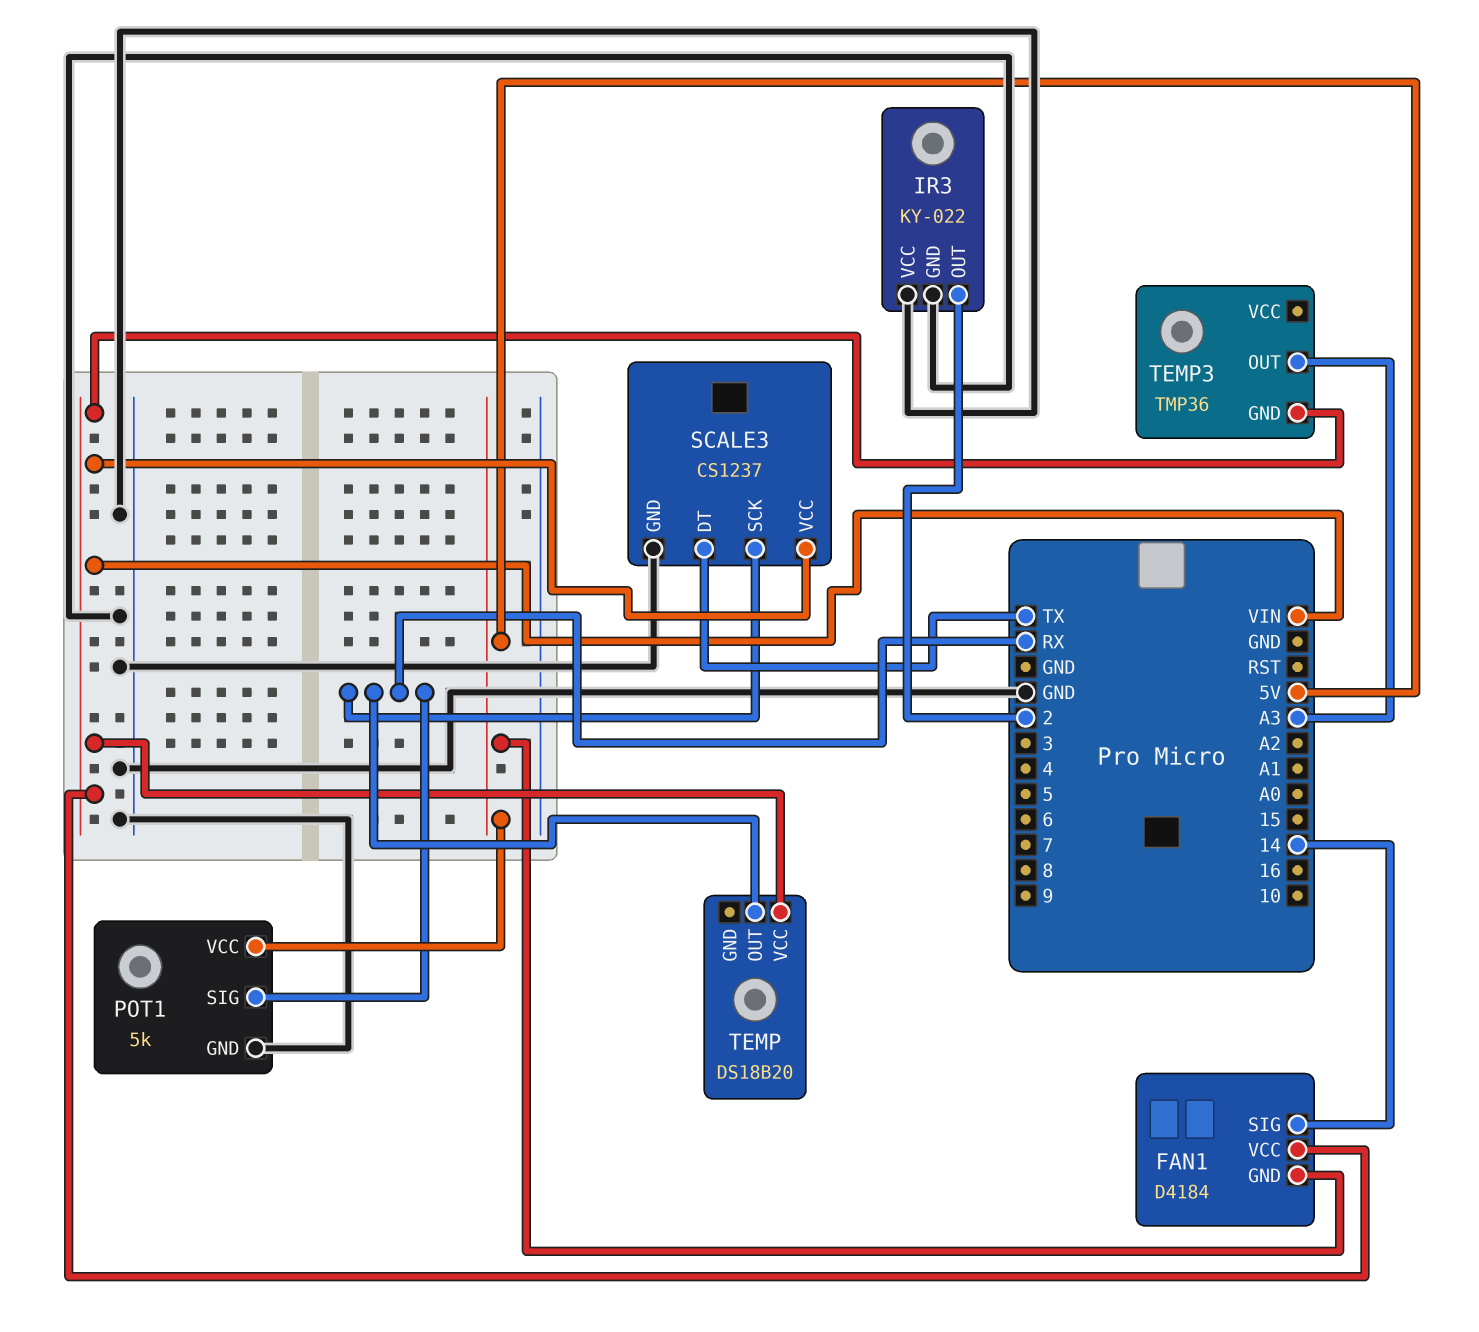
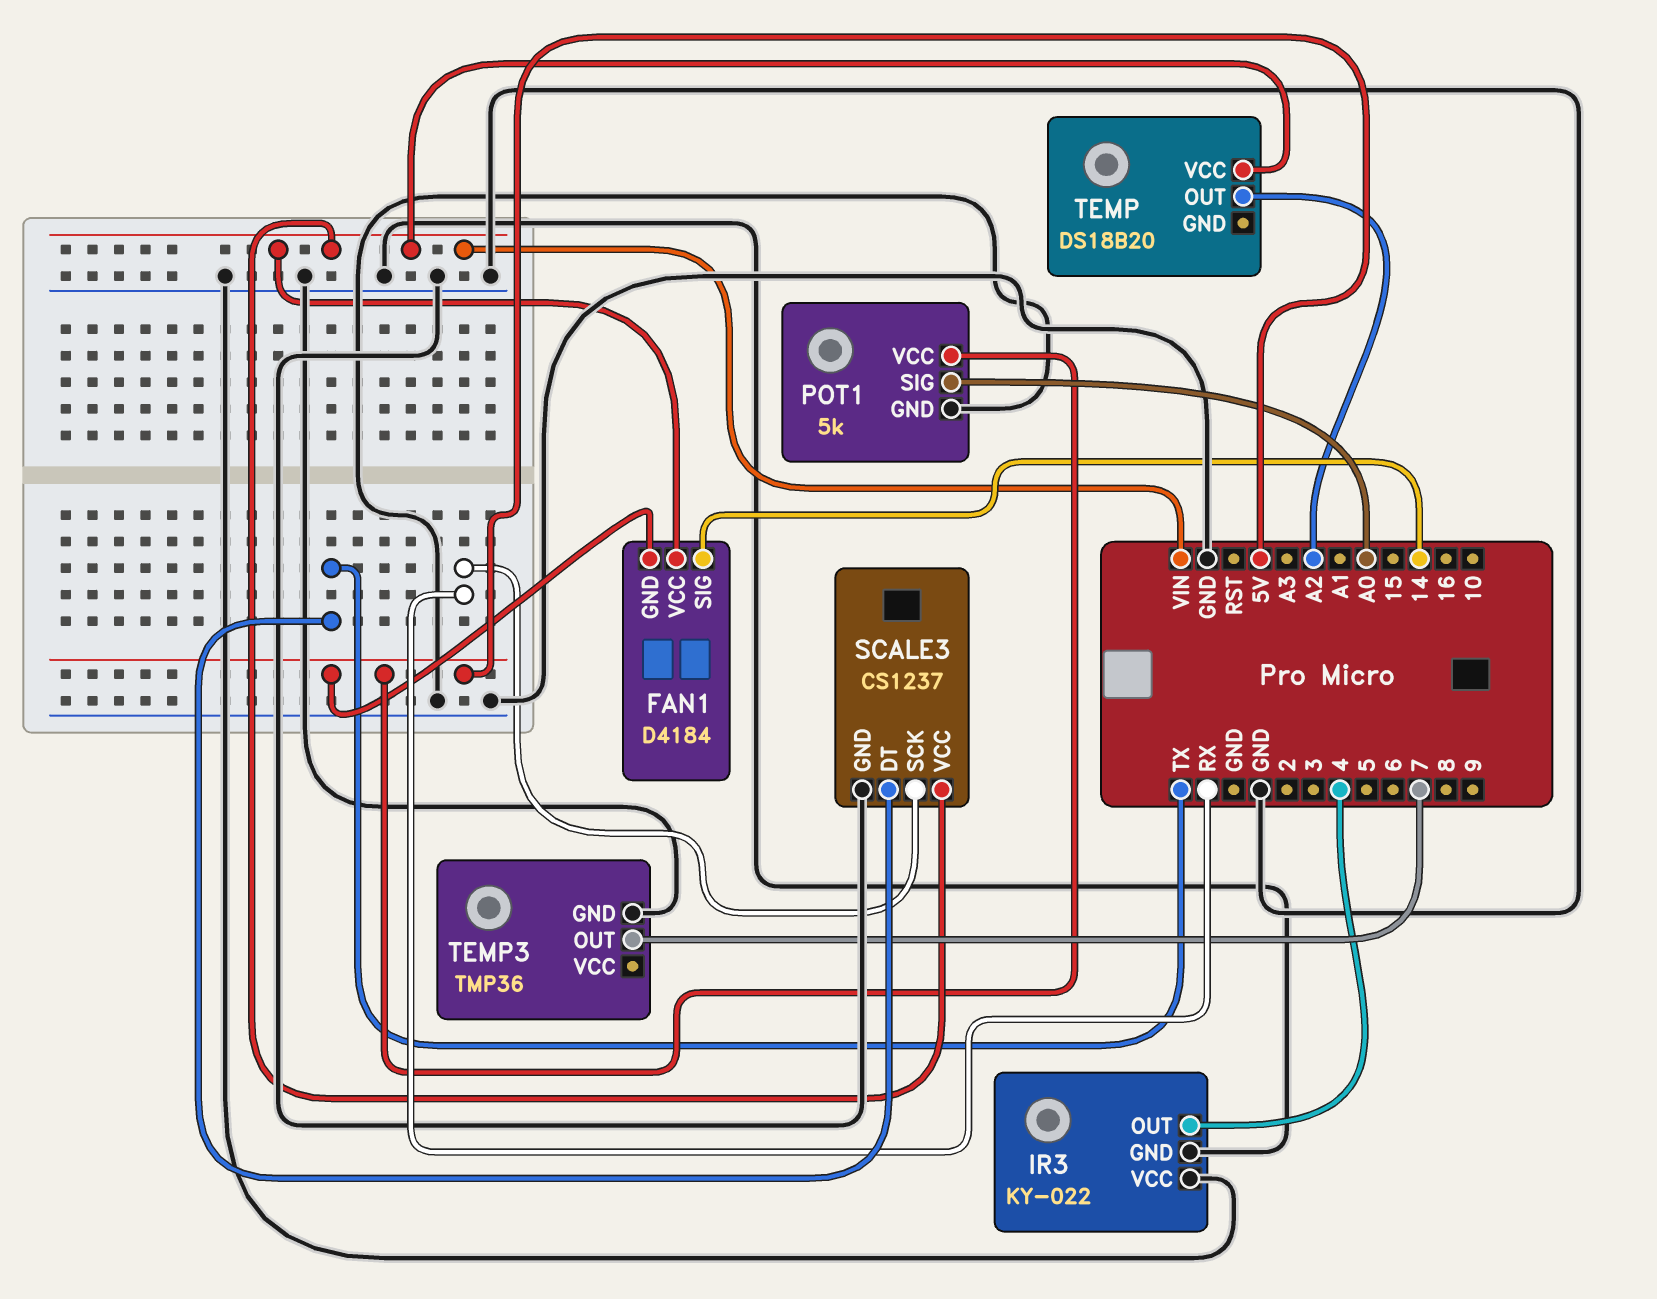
IR3 pin OUT: 2 -> 4
POT1 pin SIG: RX -> A0
TEMP pin OUT: RX -> A2
TEMP3 pin GND: VIN -> GND
TEMP3 pin OUT: A3 -> 7

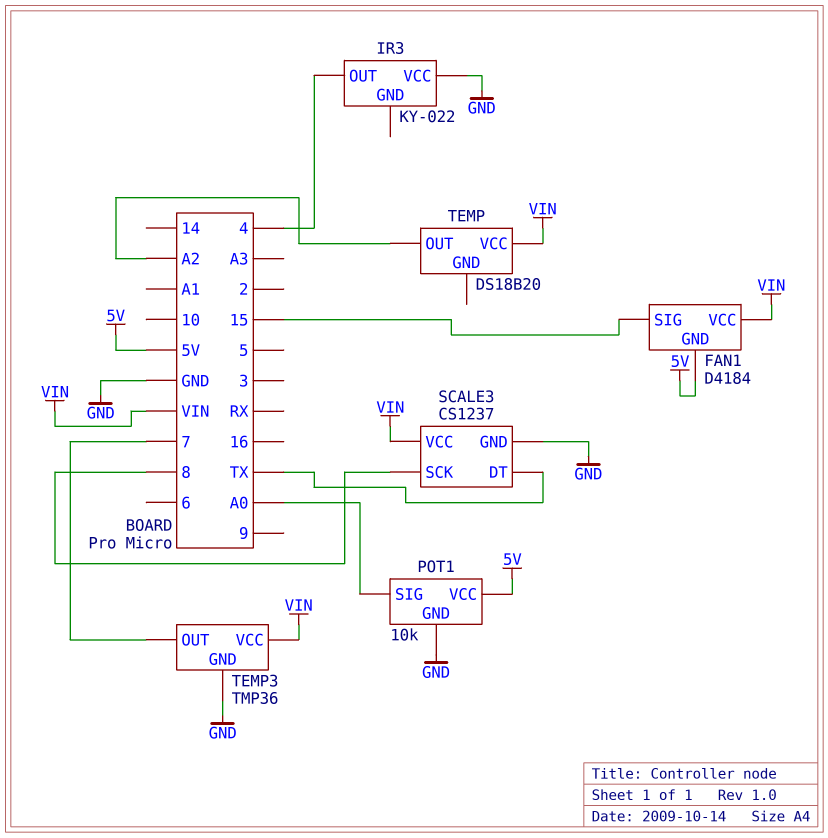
FAN1 pin SIG: 14 -> 15
IR3 pin GND: GND -> none
POT1: 5k -> 10k
SCALE3 pin SCK: RX -> 8
TEMP3 pin VCC: none -> VIN

